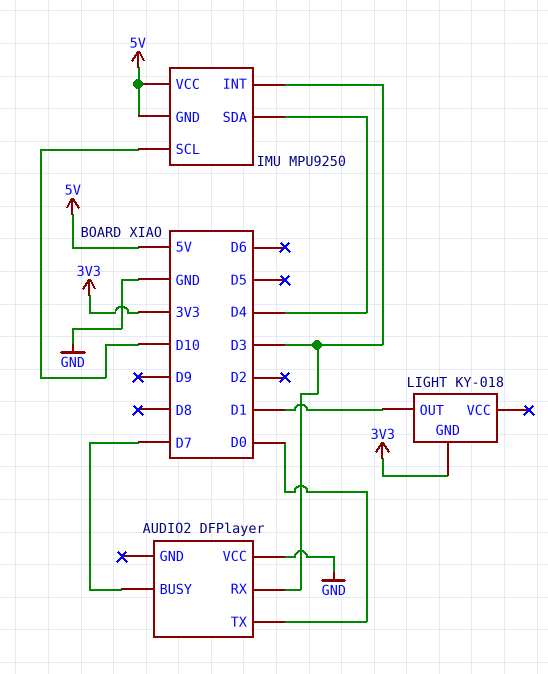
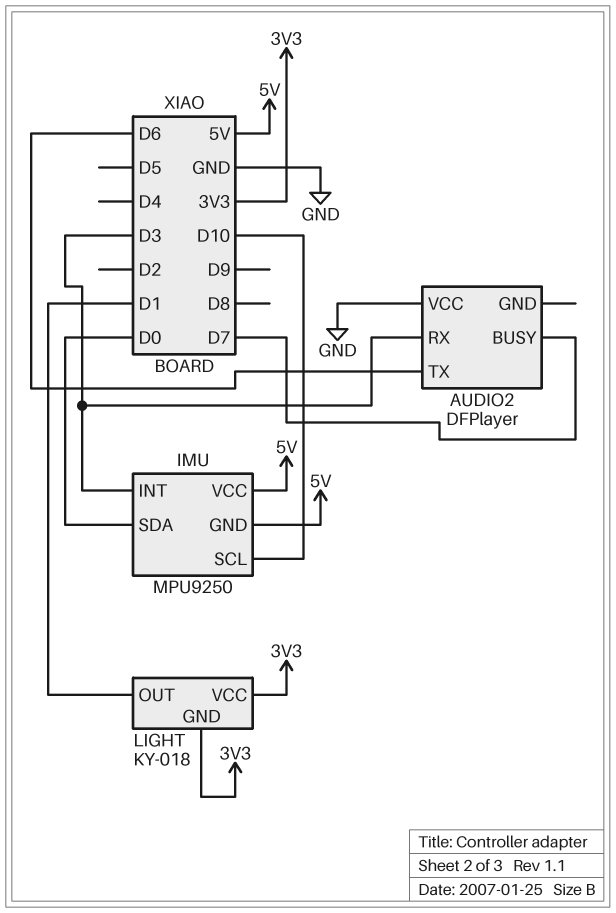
AUDIO2 pin TX: D0 -> D6
IMU pin SDA: D4 -> D0
LIGHT pin VCC: none -> 3V3

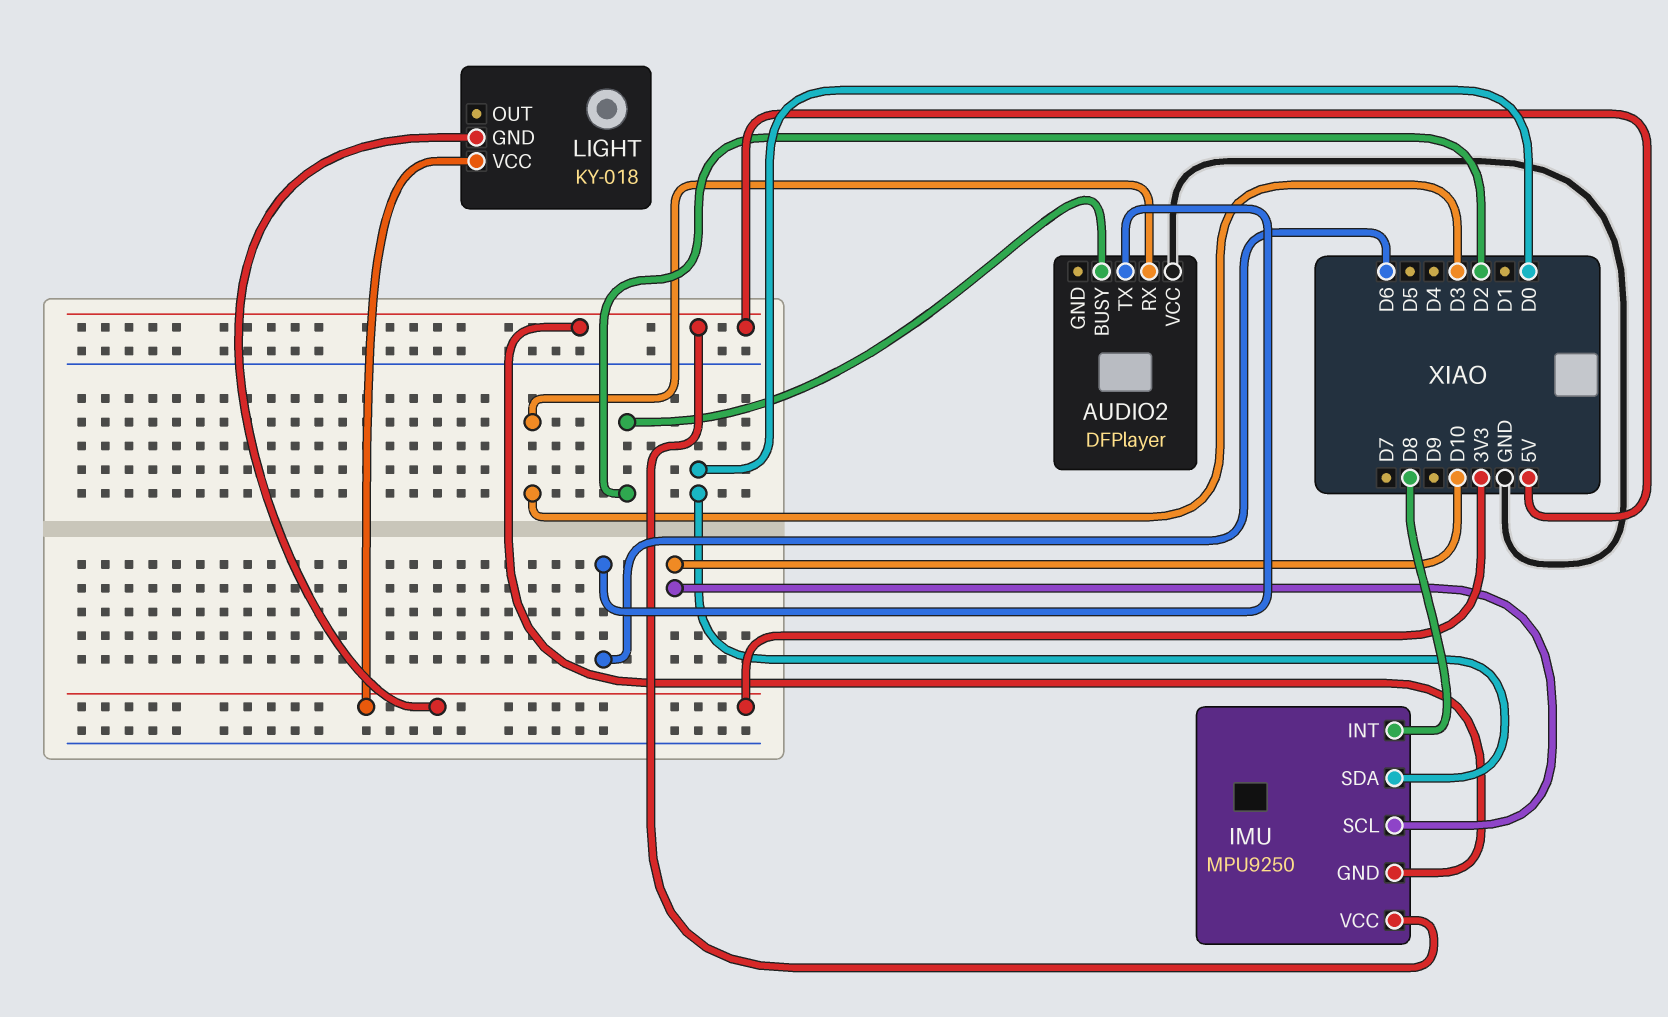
AUDIO2 pin BUSY: D7 -> D2
IMU pin INT: D3 -> D8
LIGHT pin OUT: D1 -> none

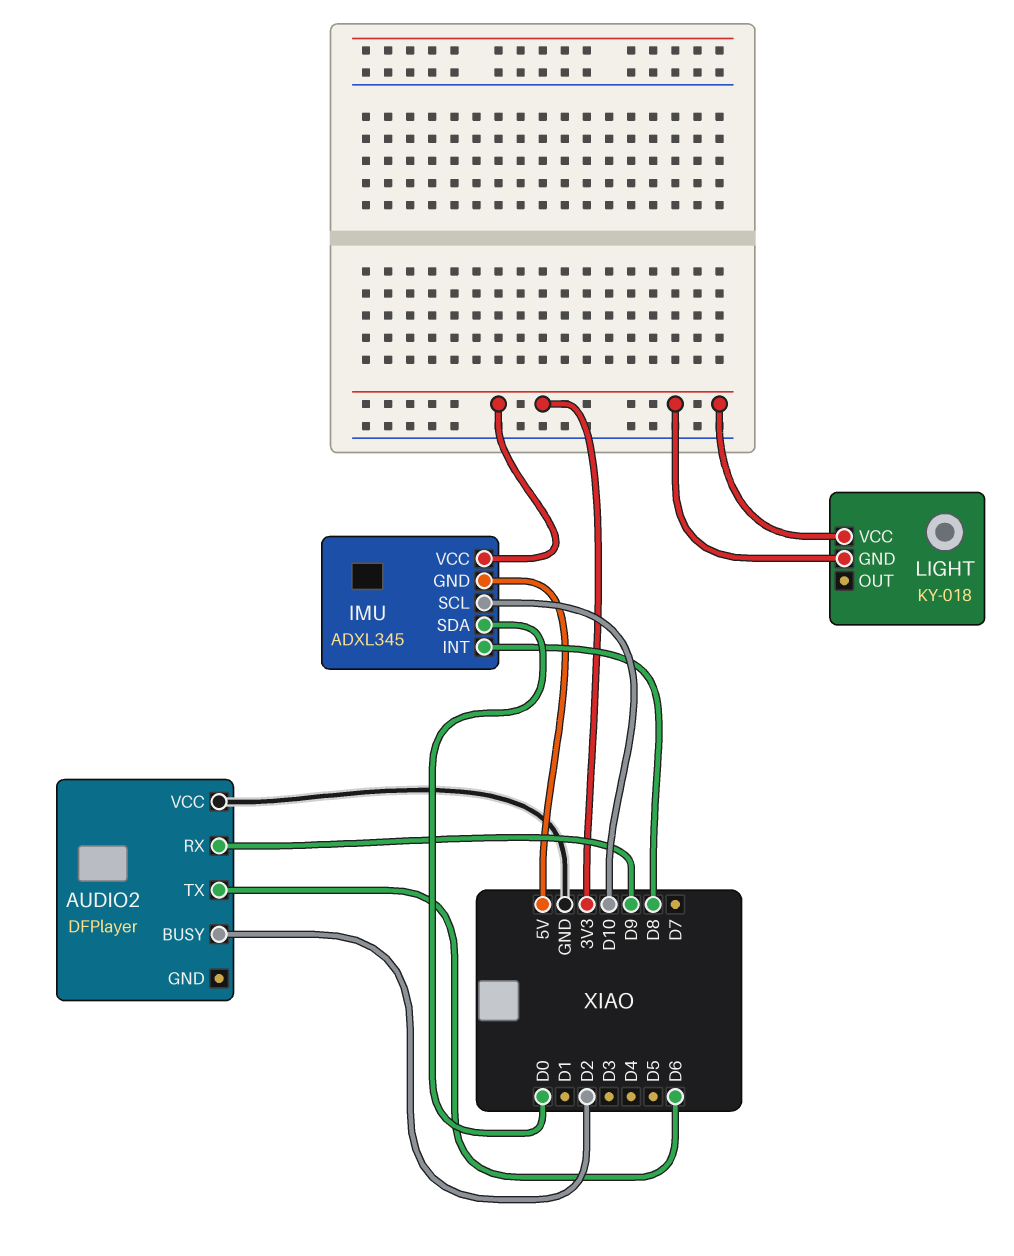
AUDIO2 pin RX: D3 -> D9
IMU: MPU9250 -> ADXL345
IMU pin VCC: 5V -> 3V3

